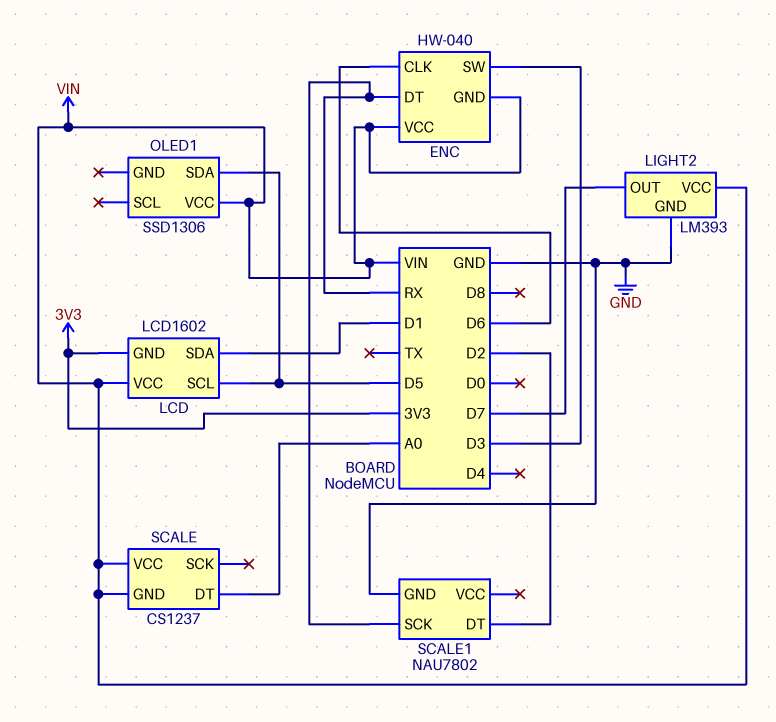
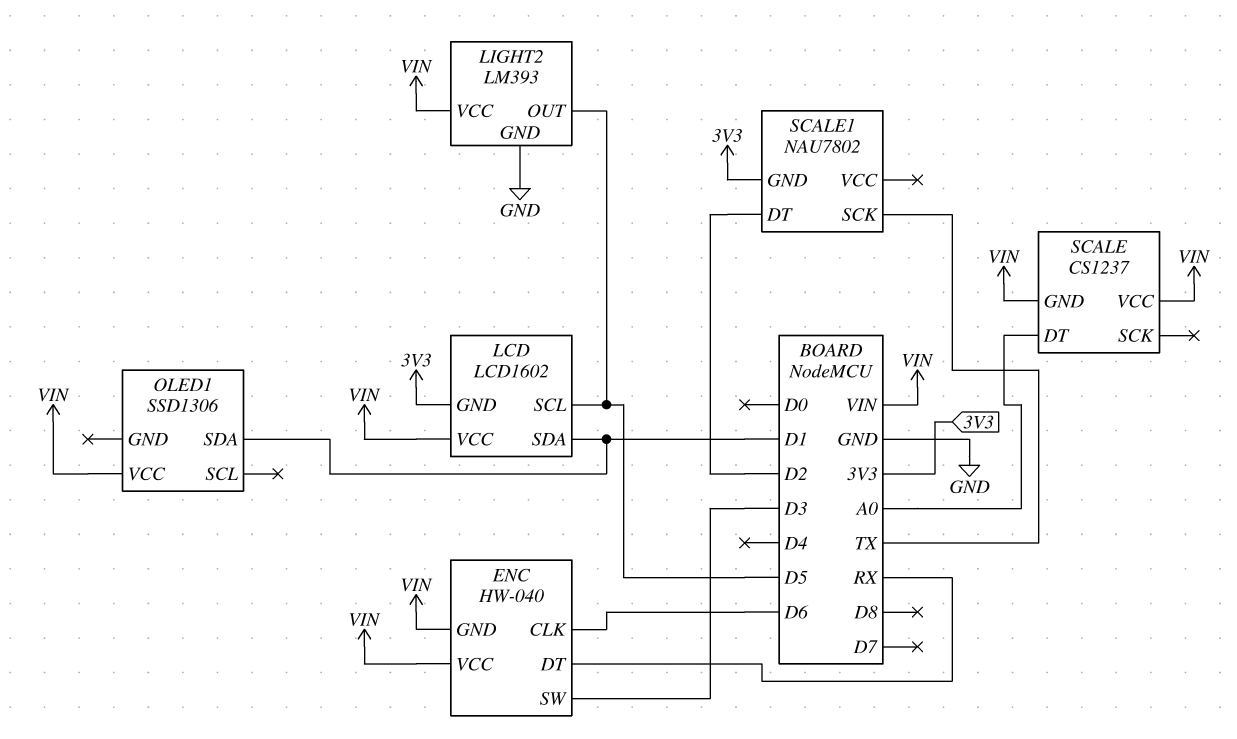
LIGHT2 pin OUT: D7 -> D5
OLED1 pin SDA: D5 -> D1
SCALE1 pin GND: GND -> 3V3
SCALE1 pin SCK: RX -> TX

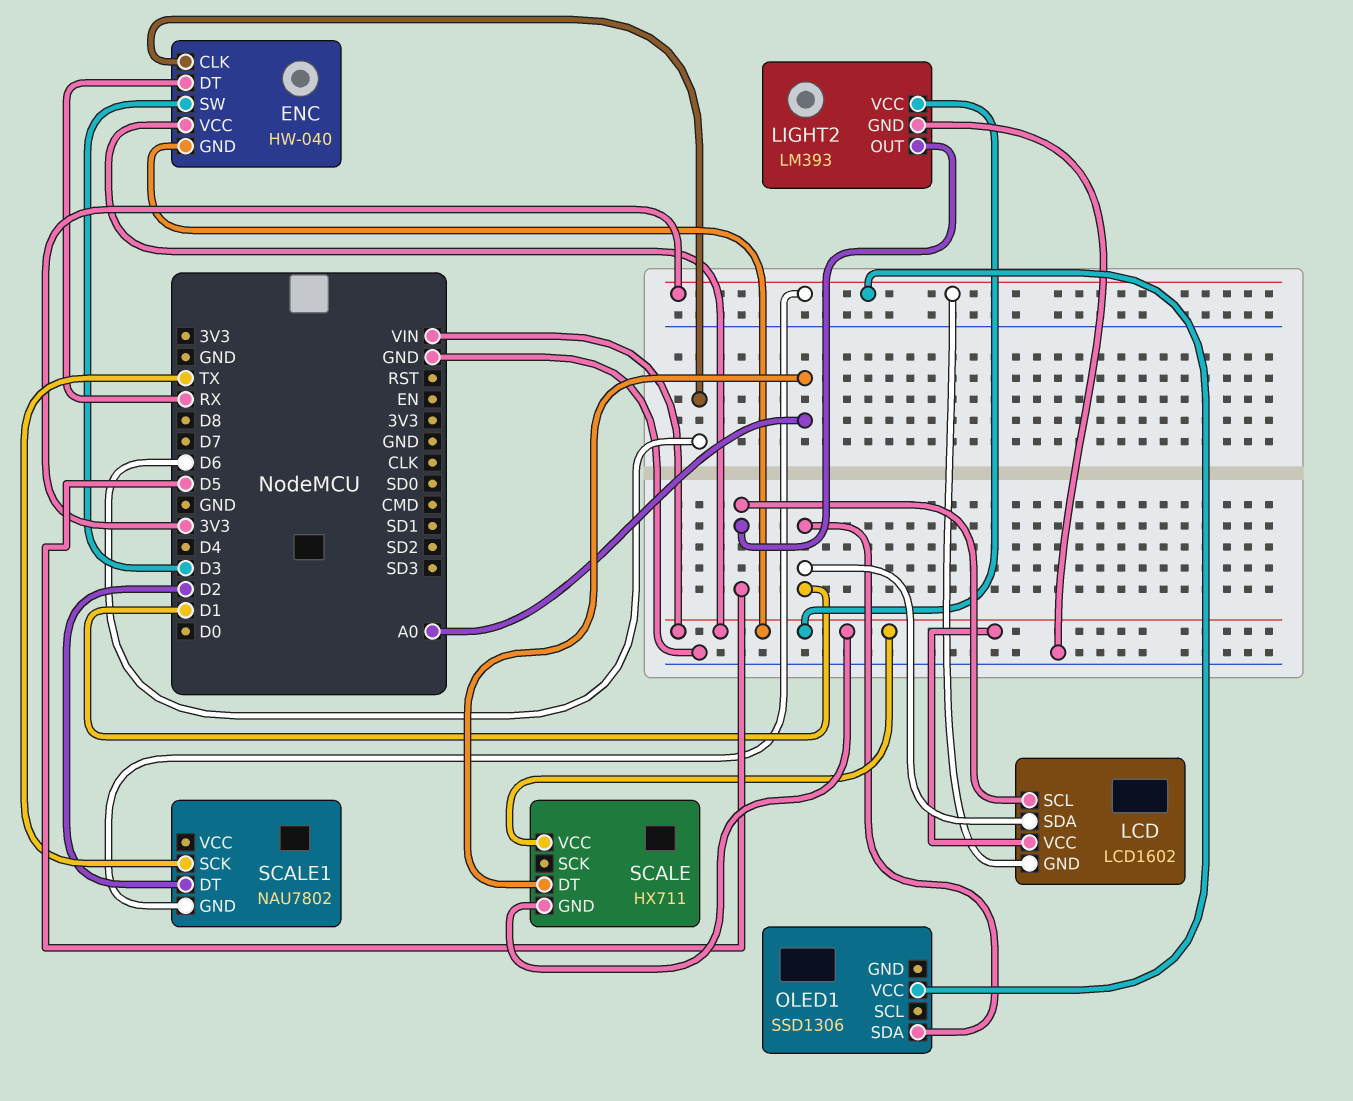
OLED1 pin VCC: VIN -> 3V3
SCALE: CS1237 -> HX711

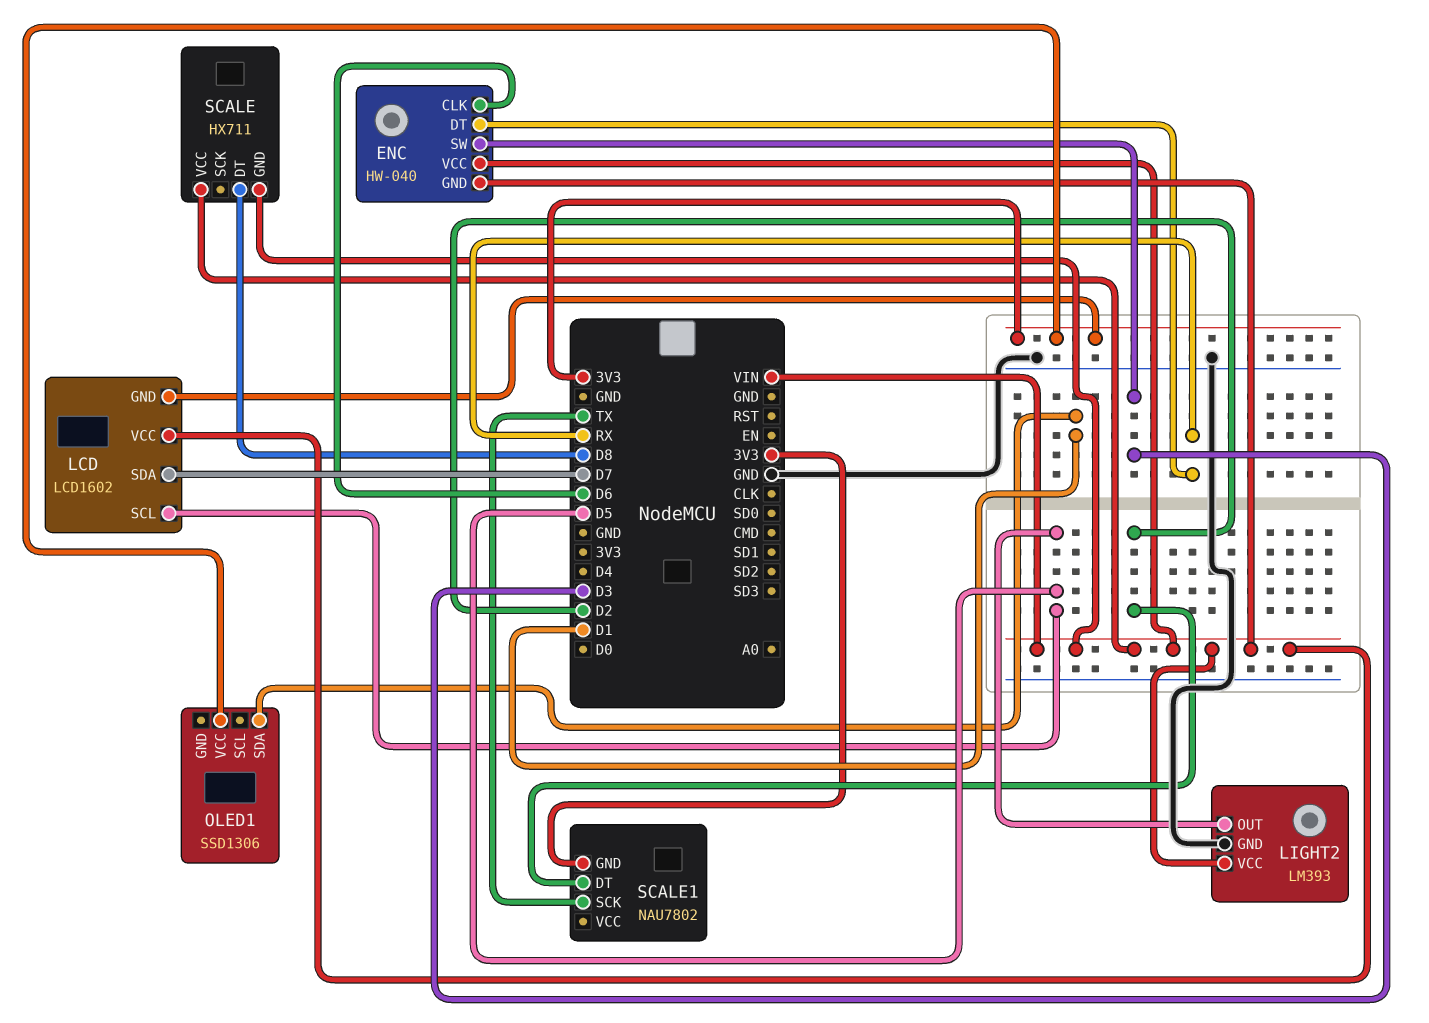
LCD pin SDA: D1 -> D7
SCALE pin DT: A0 -> D8

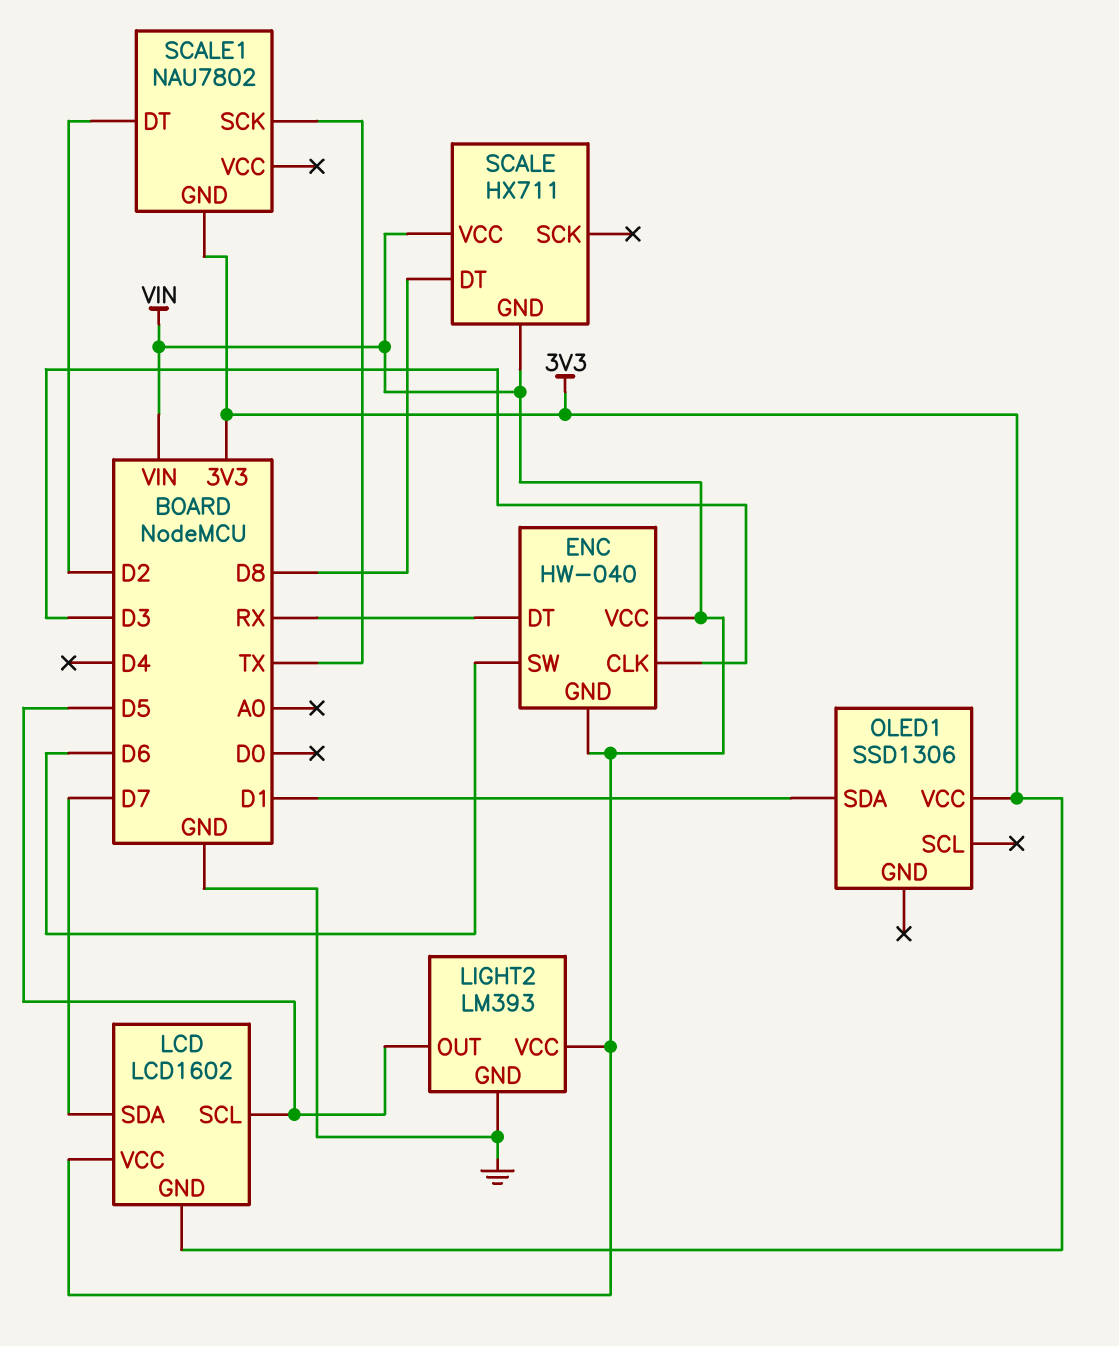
ENC pin CLK: D6 -> D3
ENC pin SW: D3 -> D6

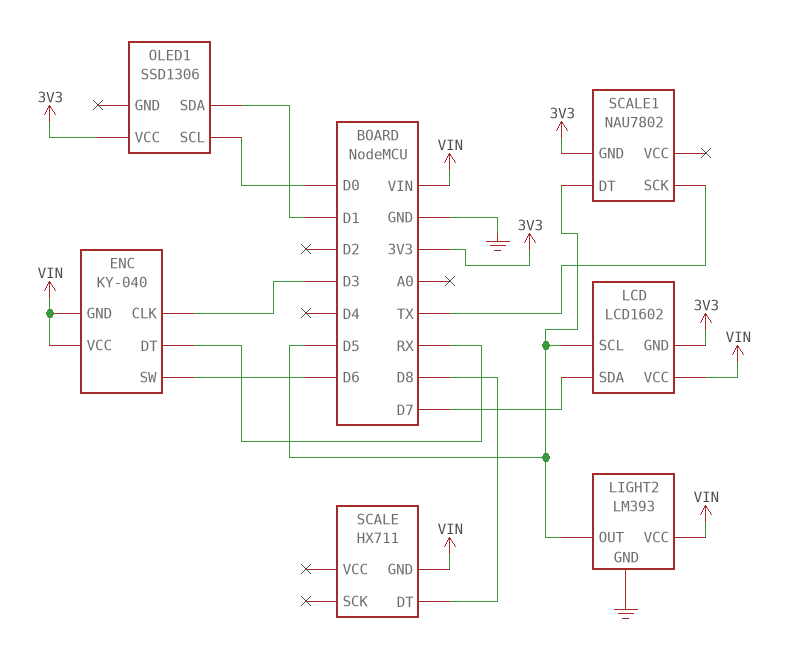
ENC: HW-040 -> KY-040
OLED1 pin SCL: none -> D0
SCALE pin VCC: VIN -> none
SCALE1 pin DT: D2 -> D5

